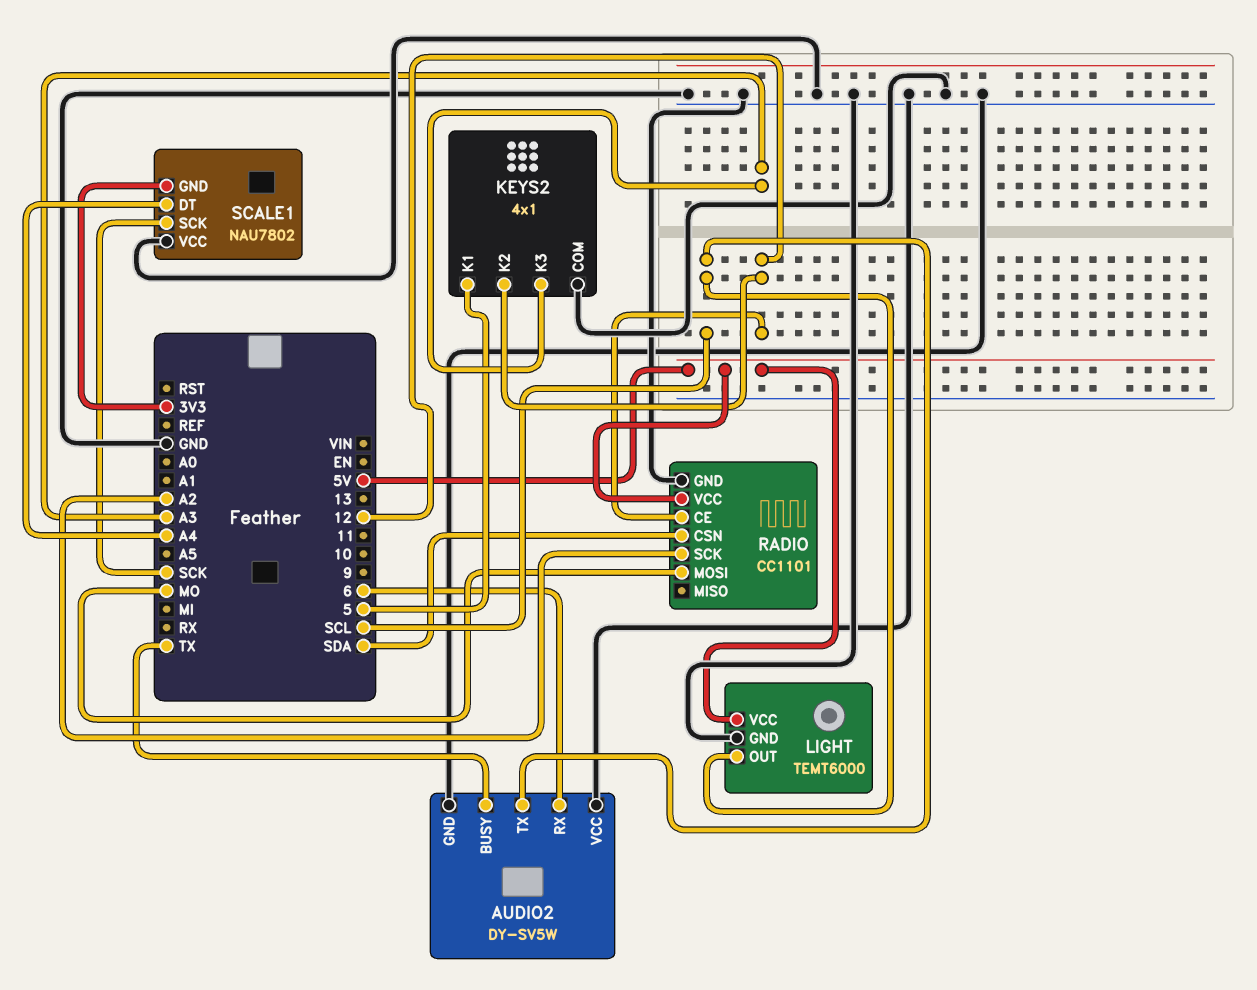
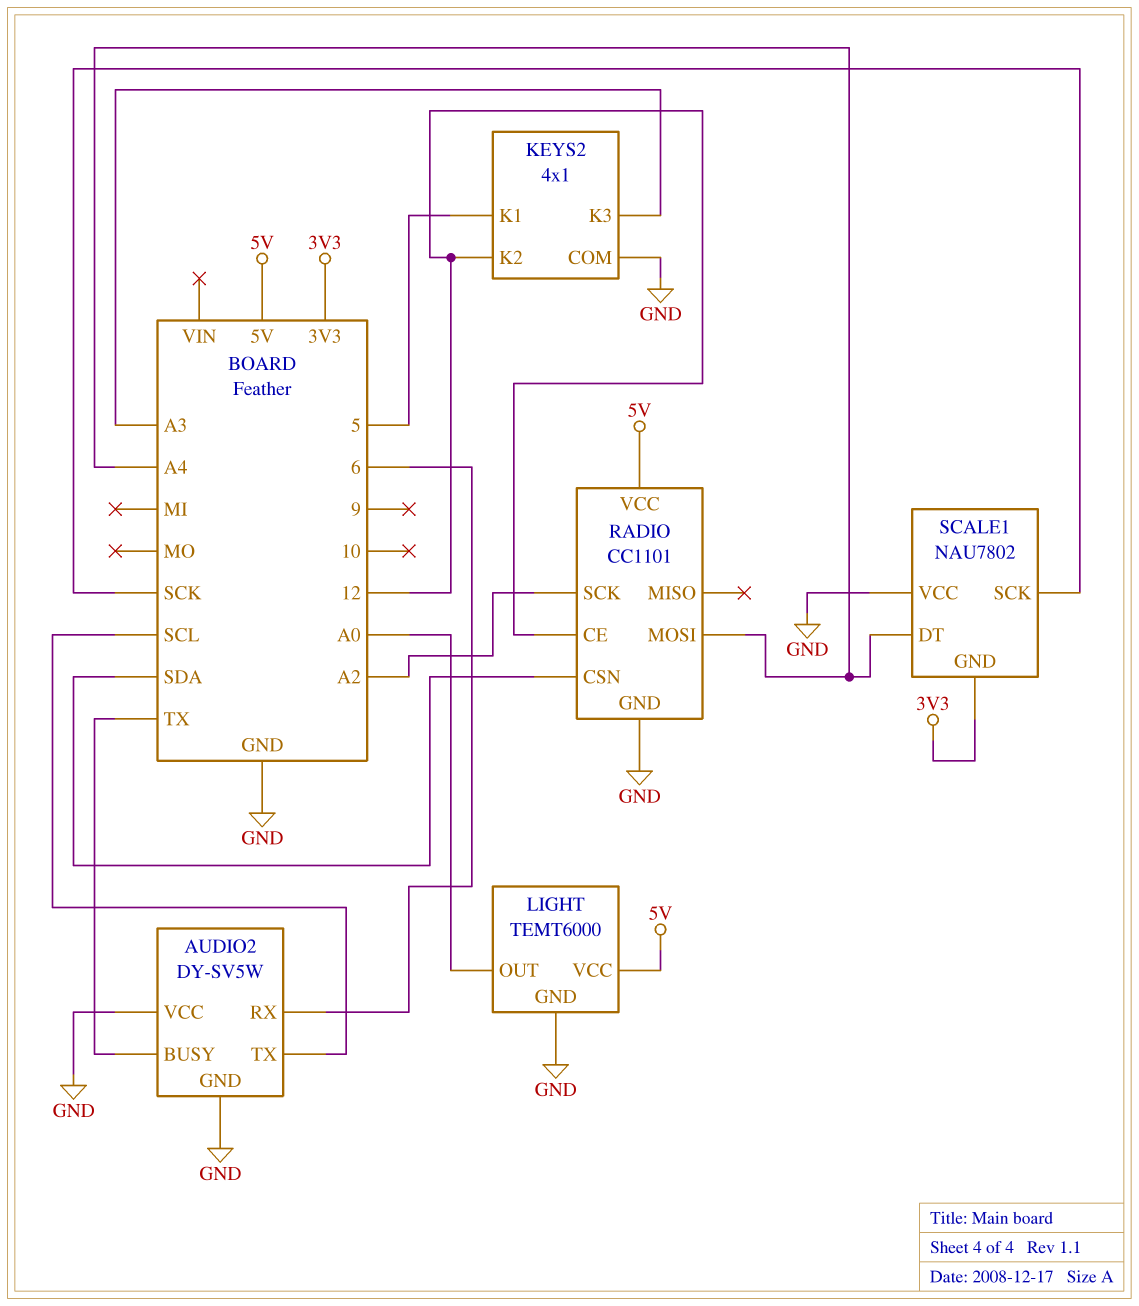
LIGHT pin OUT: SCL -> A0
RADIO pin MOSI: MO -> A4

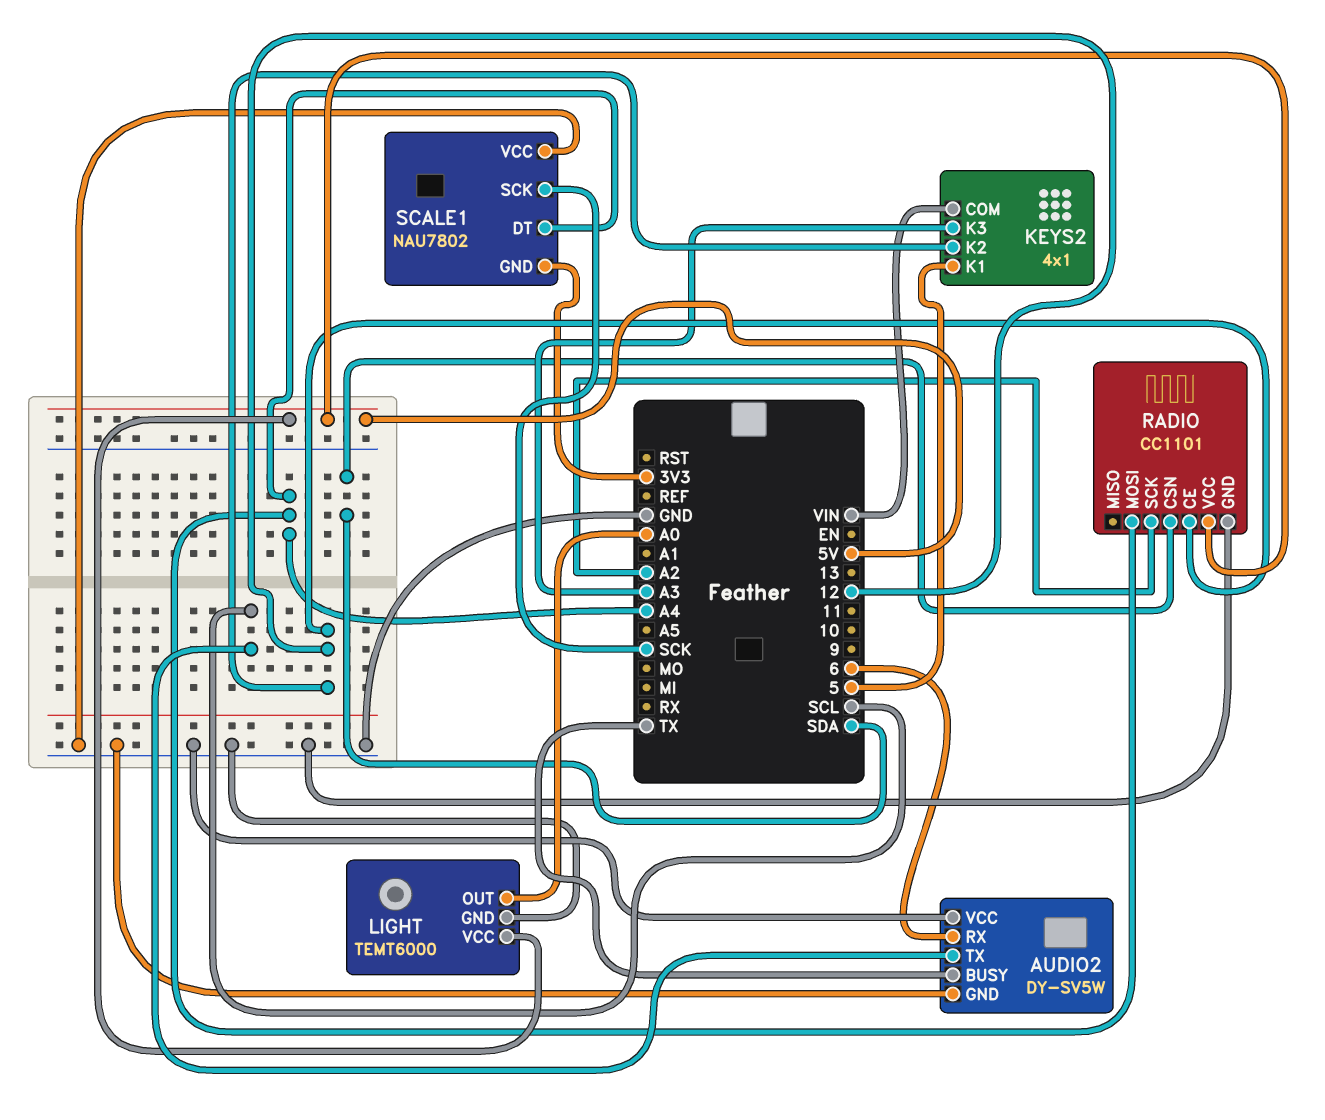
KEYS2 pin COM: GND -> VIN

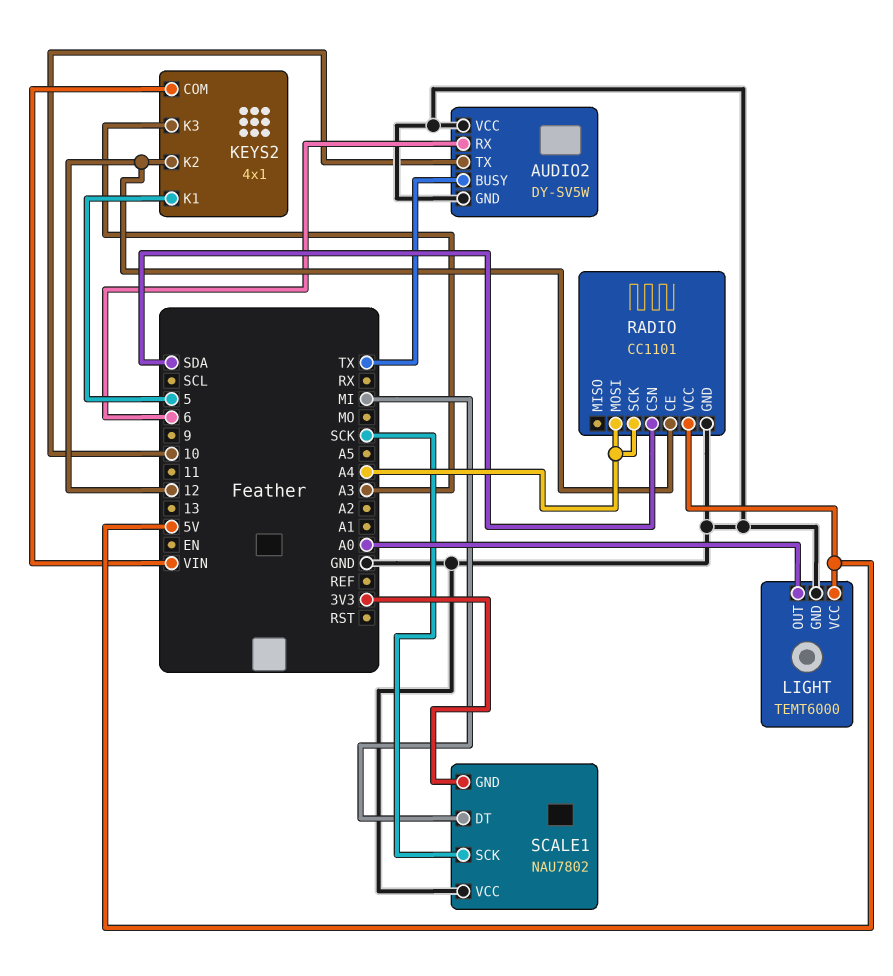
AUDIO2 pin TX: SCL -> 10
RADIO pin SCK: A2 -> A4
SCALE1 pin DT: A4 -> MI

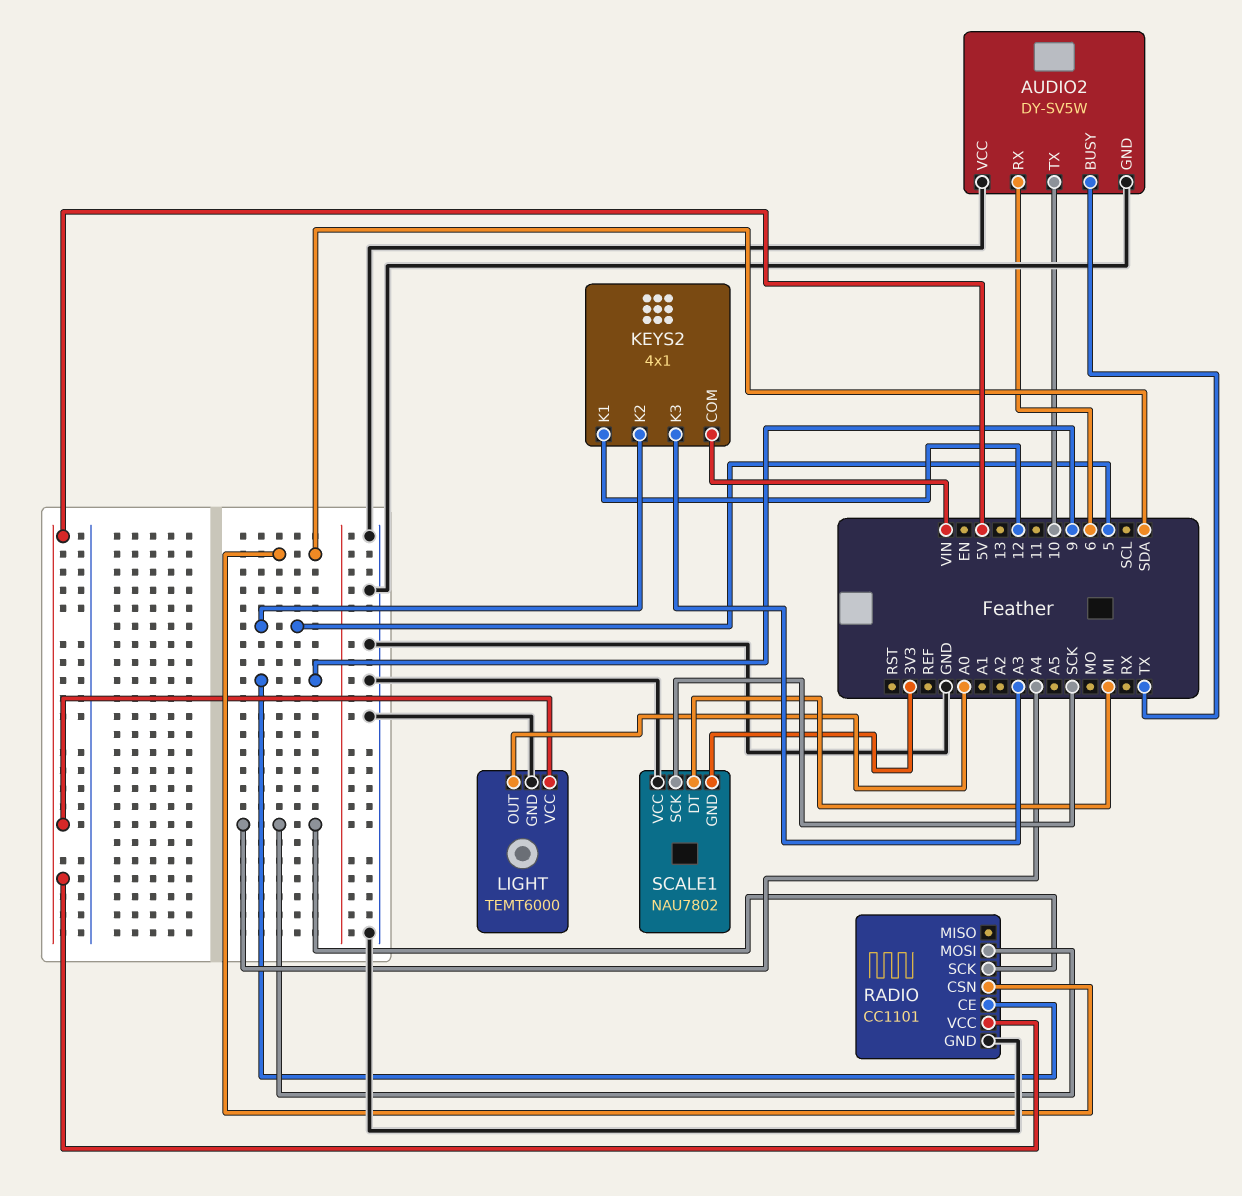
KEYS2 pin K1: 5 -> 12
KEYS2 pin K2: 12 -> 5
RADIO pin CE: 12 -> 9

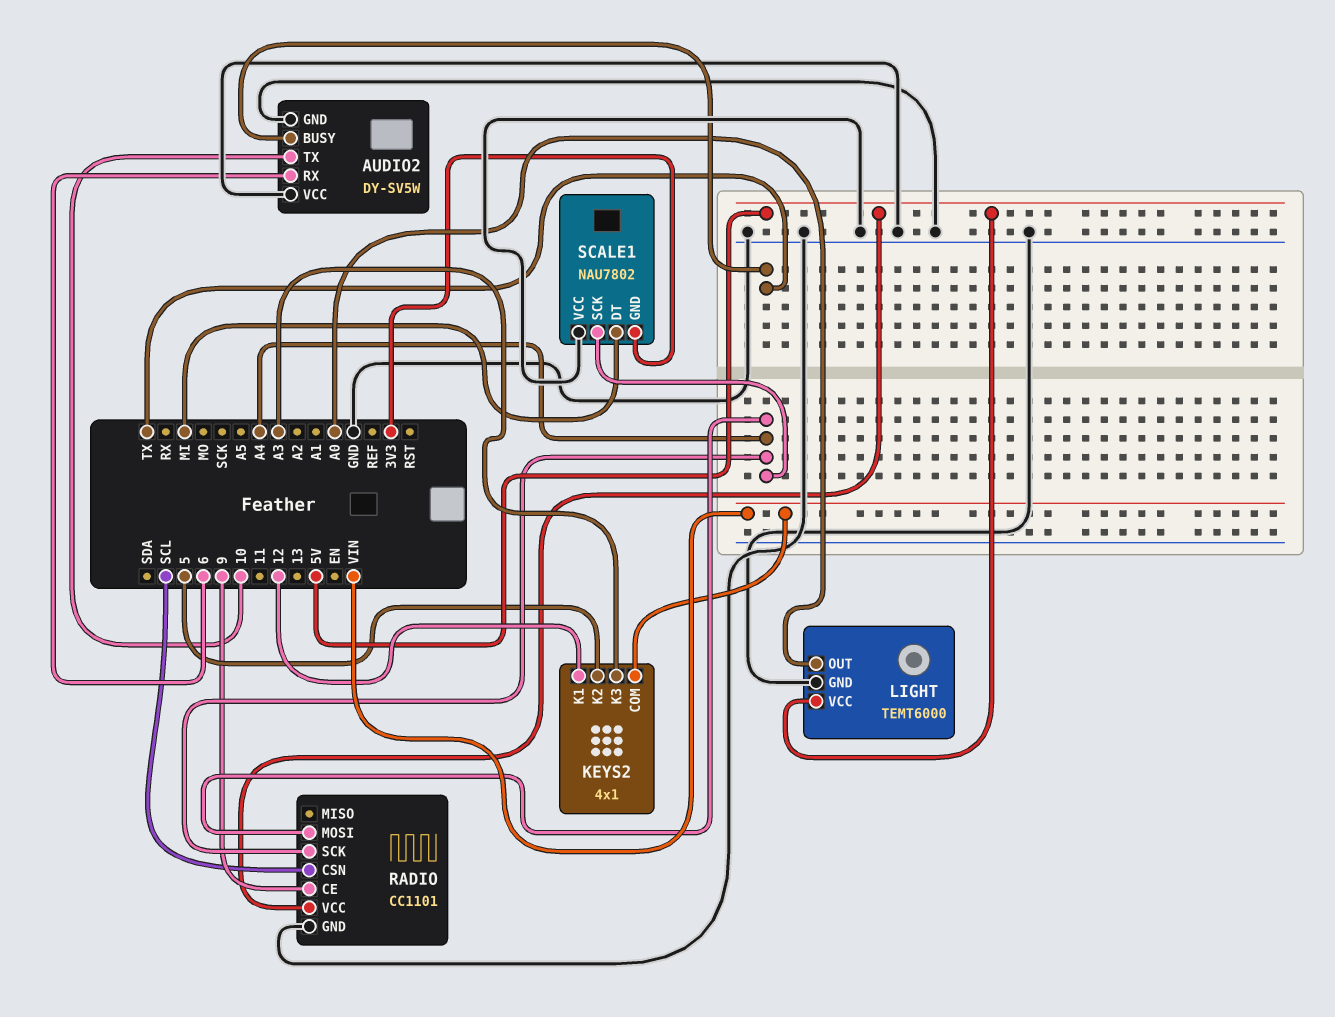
RADIO pin CSN: SDA -> SCL
SCALE1 pin SCK: SCK -> A4

